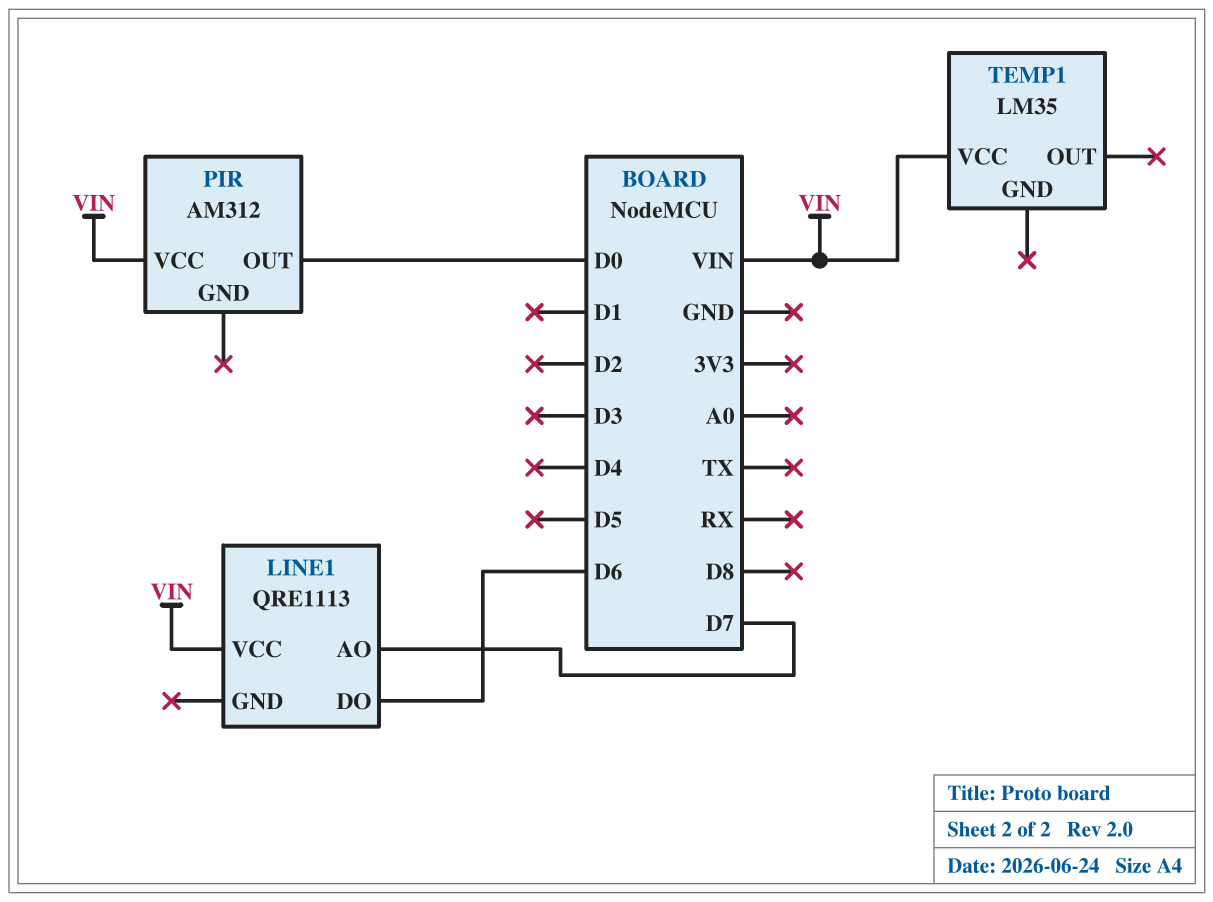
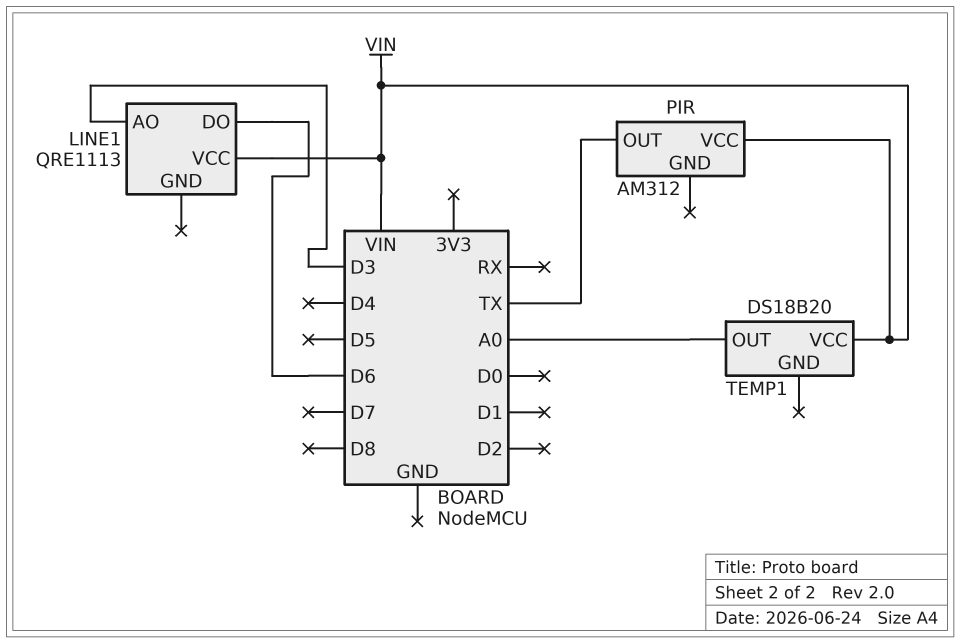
LINE1 pin AO: D7 -> D3
PIR pin OUT: D0 -> TX
TEMP1: LM35 -> DS18B20
TEMP1 pin OUT: none -> A0

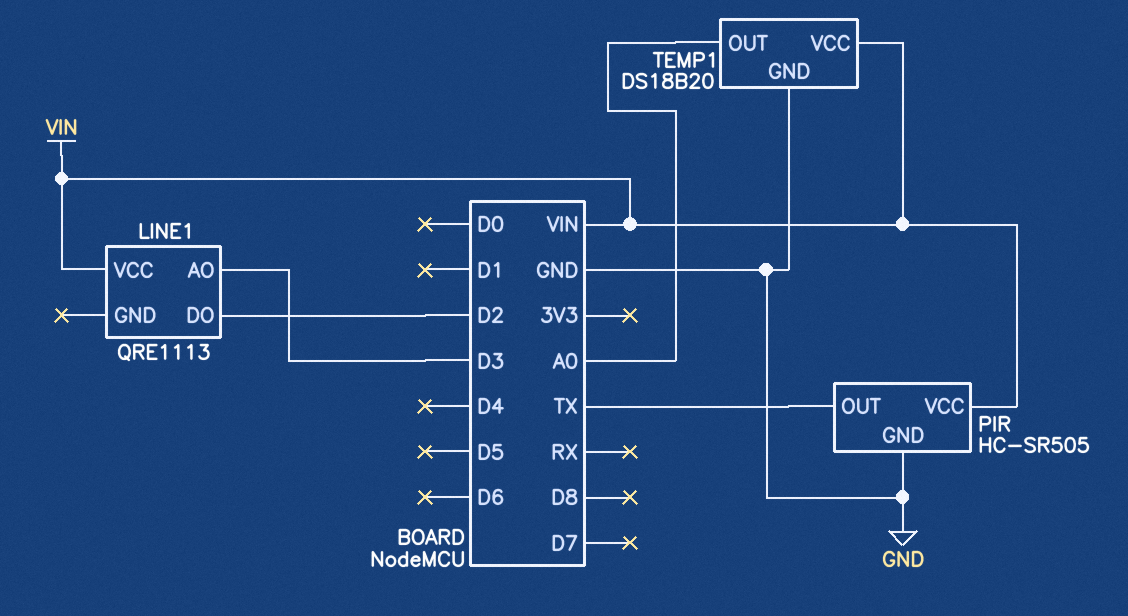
LINE1 pin DO: D6 -> D2
PIR: AM312 -> HC-SR505
PIR pin GND: none -> GND
TEMP1 pin GND: none -> GND

